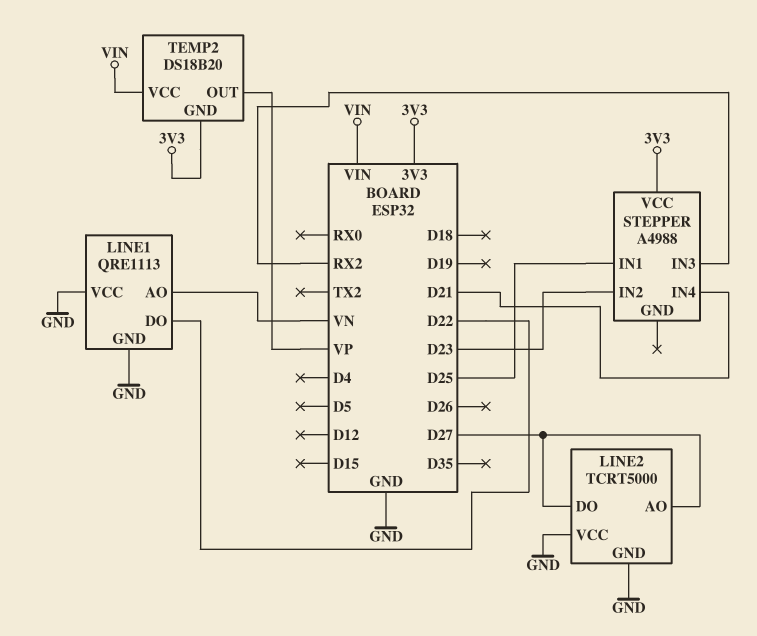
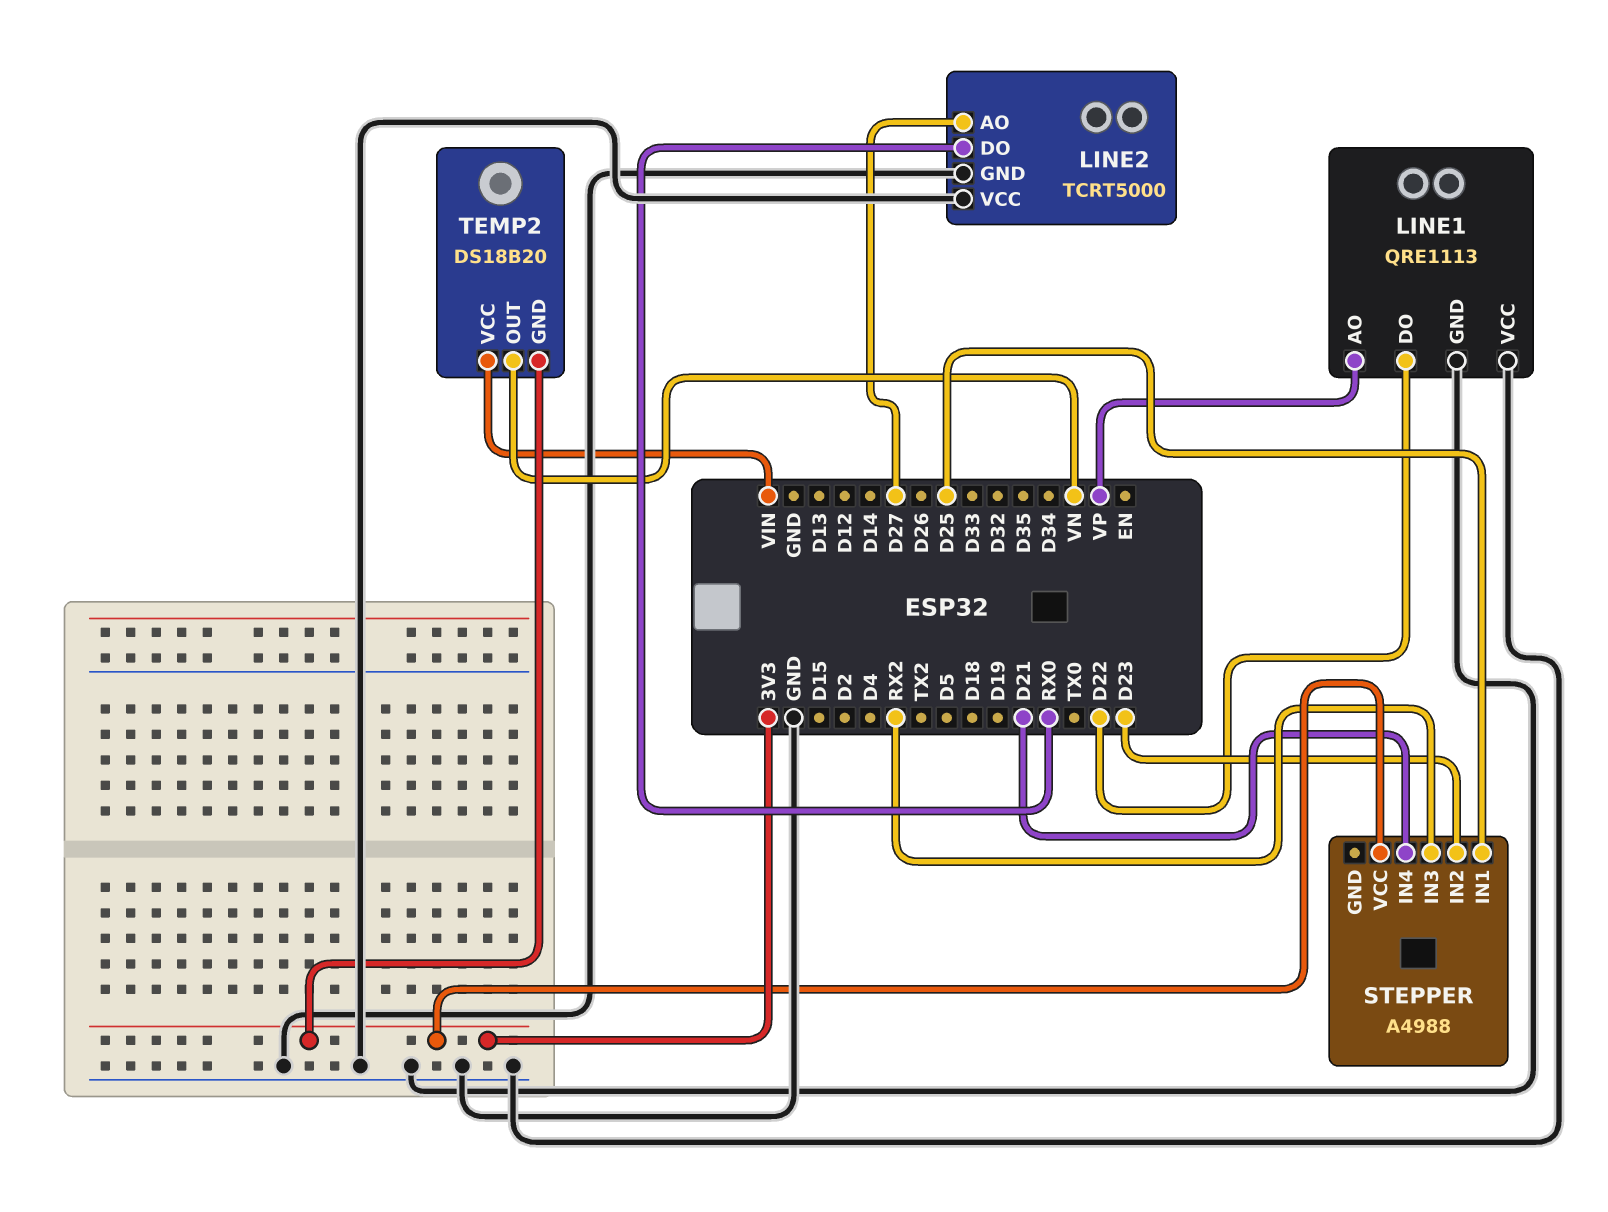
LINE1 pin AO: VN -> VP
LINE2 pin DO: D27 -> RX0
TEMP2 pin OUT: VP -> VN

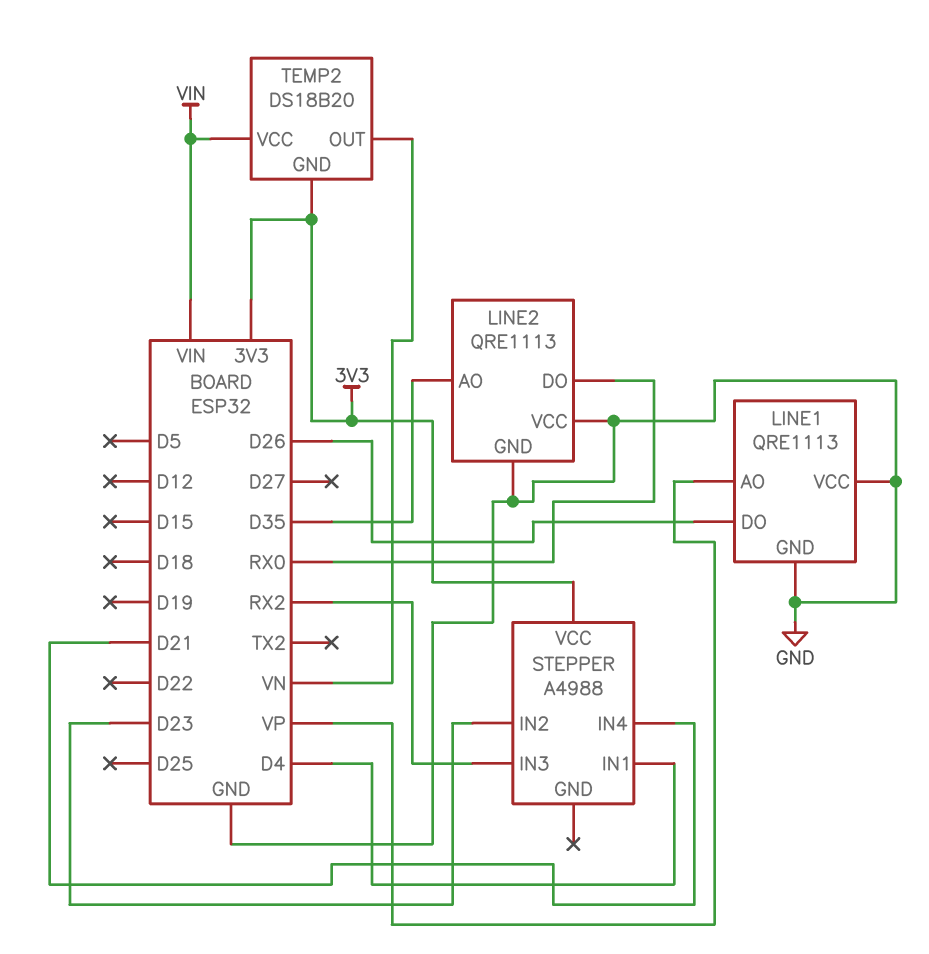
LINE1 pin DO: D22 -> D26
LINE2: TCRT5000 -> QRE1113
LINE2 pin AO: D27 -> D35
STEPPER pin IN1: D25 -> D4

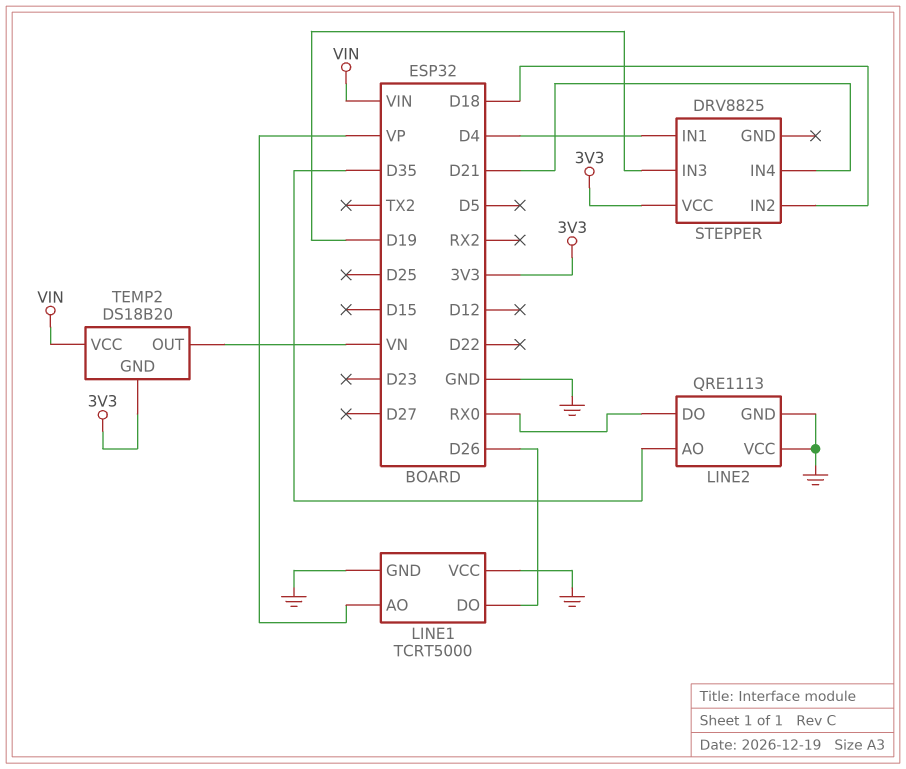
LINE1: QRE1113 -> TCRT5000
STEPPER: A4988 -> DRV8825
STEPPER pin IN2: D23 -> D18
STEPPER pin IN3: RX2 -> D19

